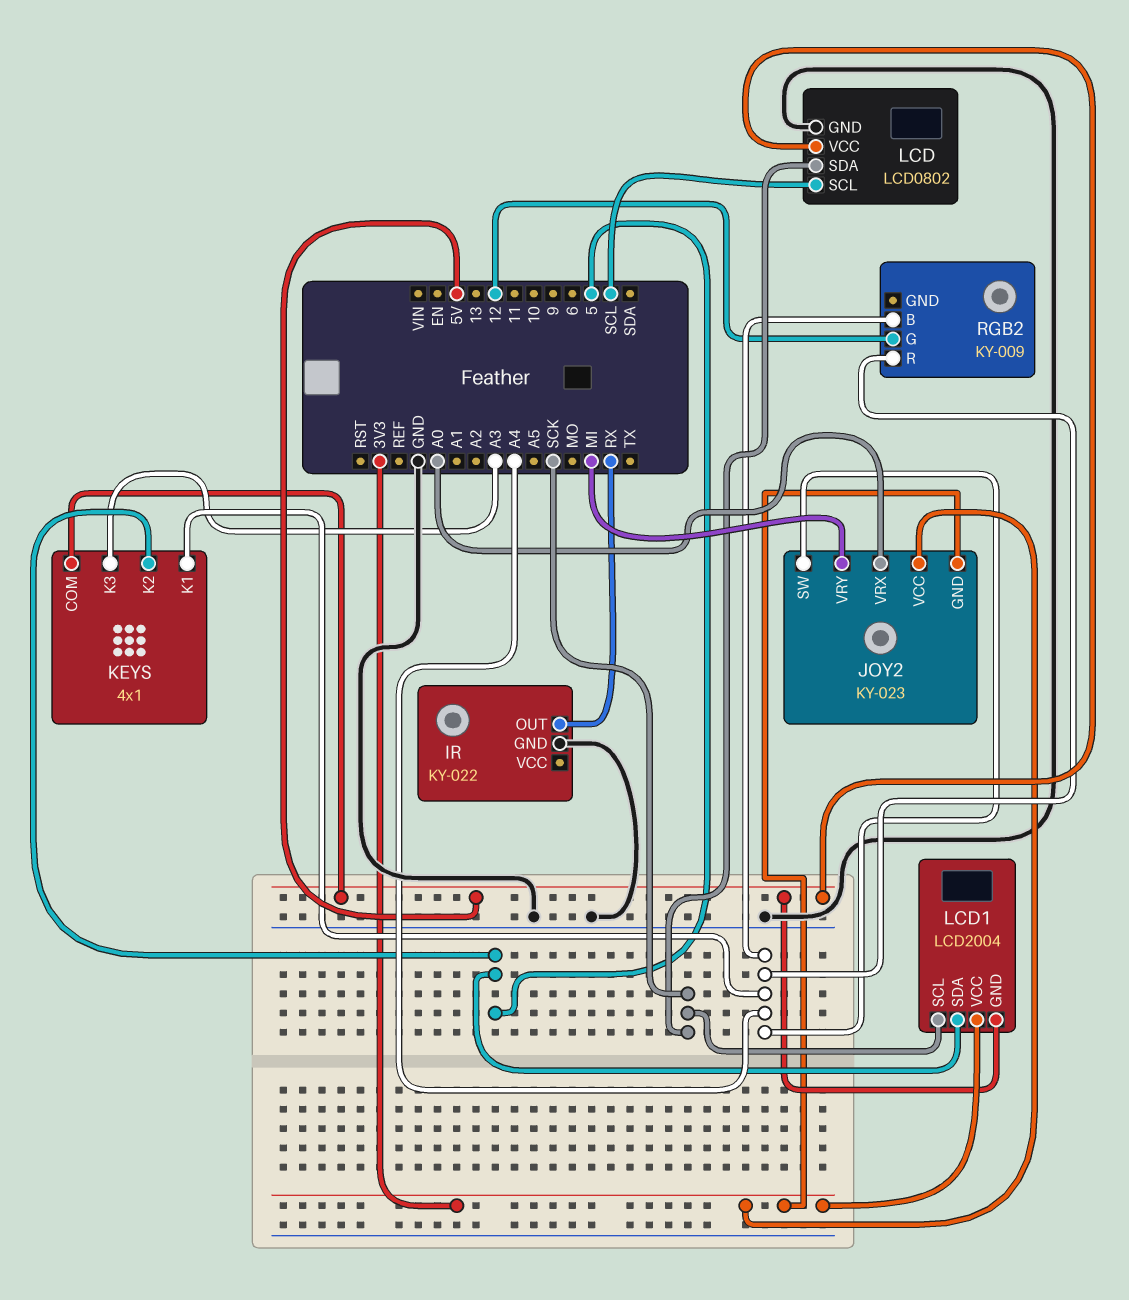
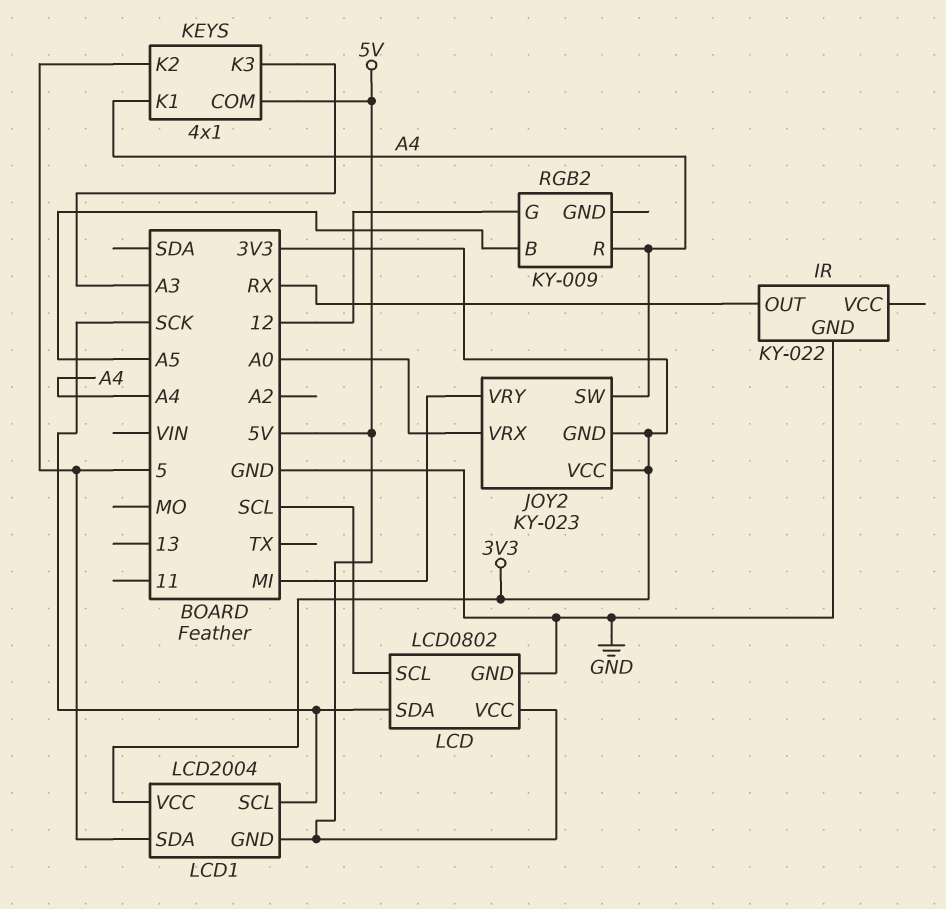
RGB2 pin B: A4 -> A5

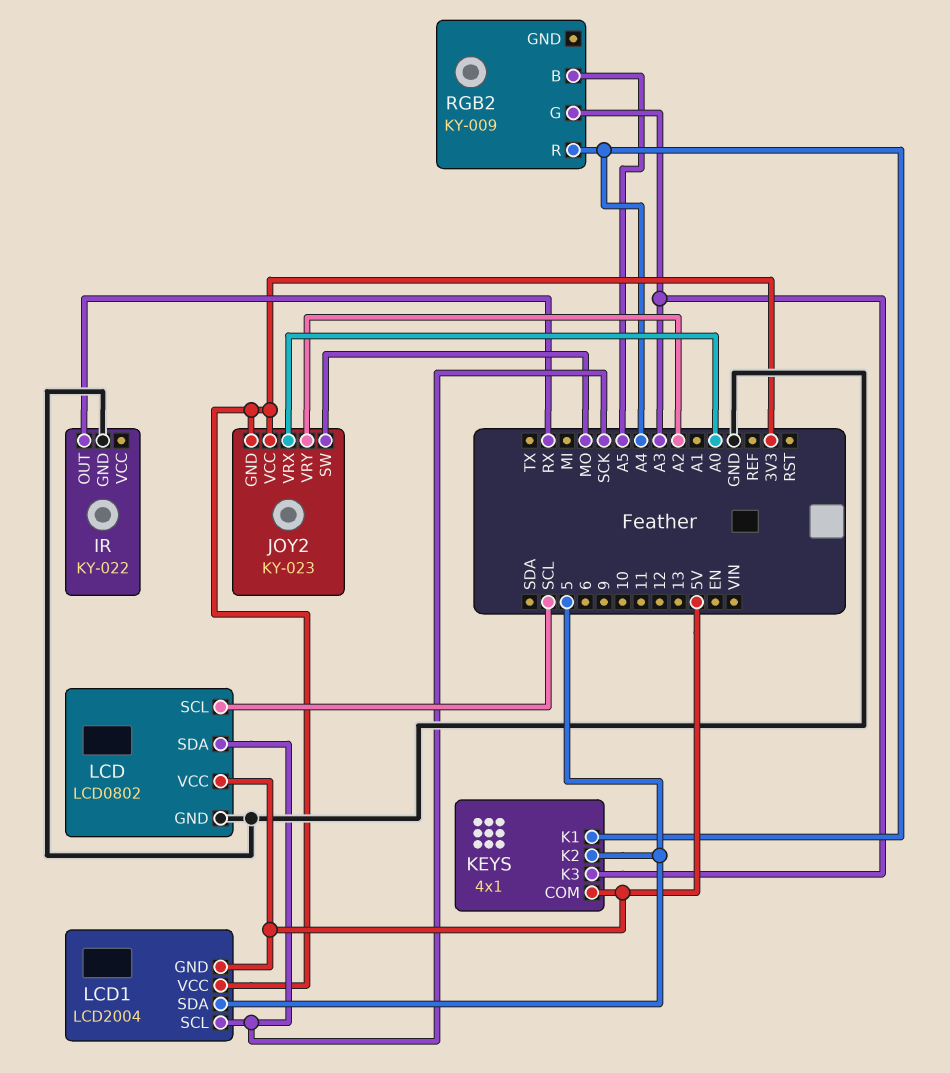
JOY2 pin SW: A4 -> MO
JOY2 pin VRY: MI -> A2
RGB2 pin G: 12 -> A3

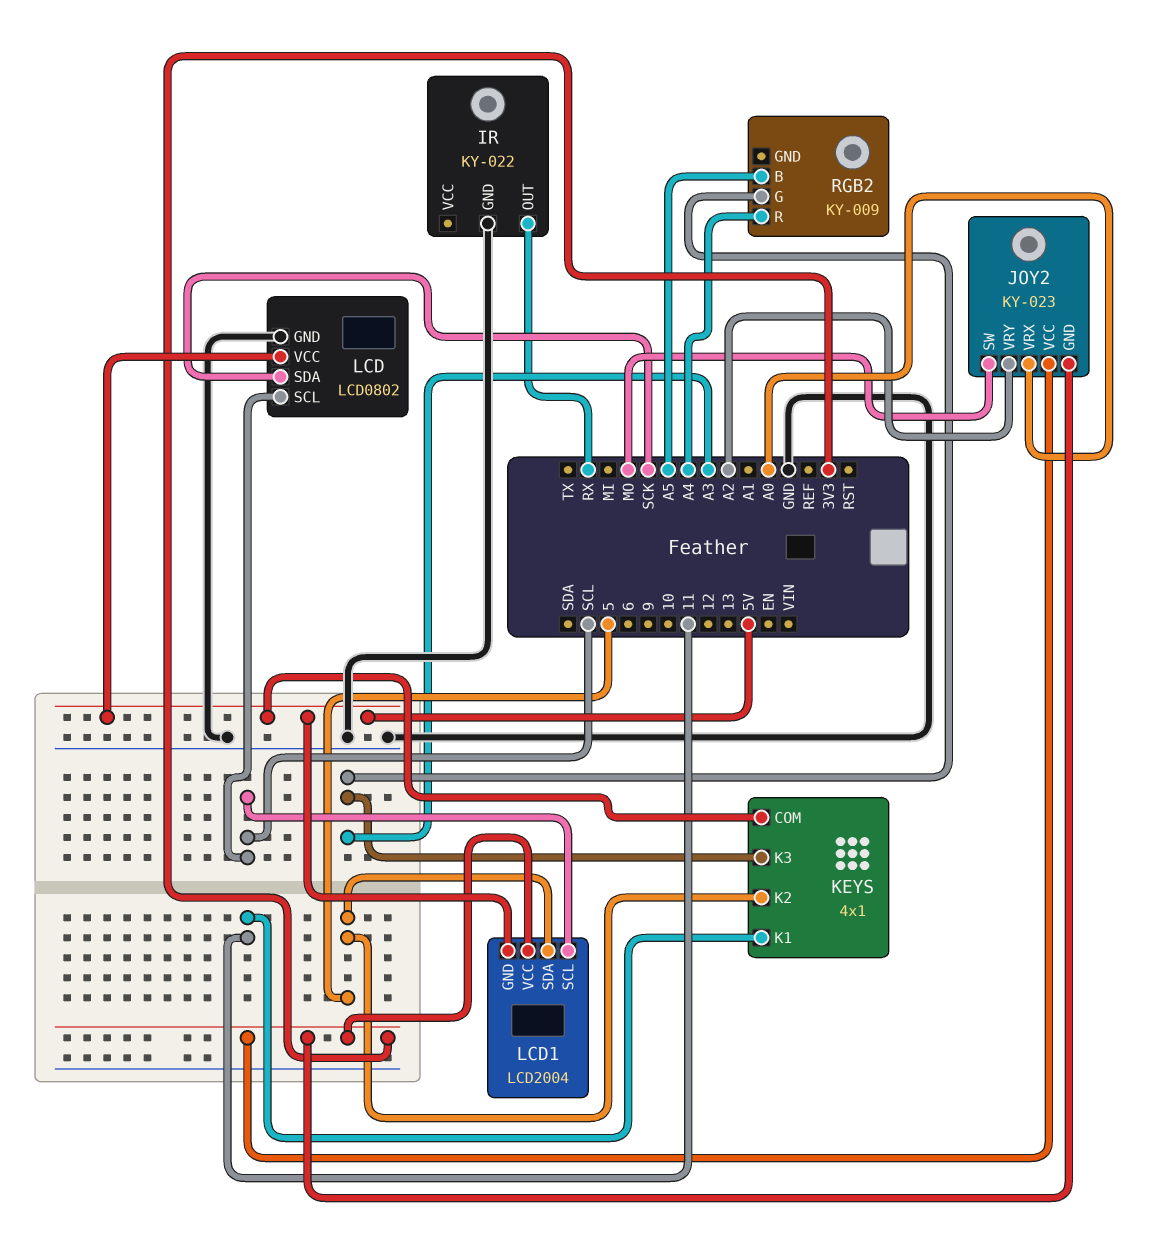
KEYS pin K1: A4 -> 11
LCD1 pin SCL: SCK -> SCL

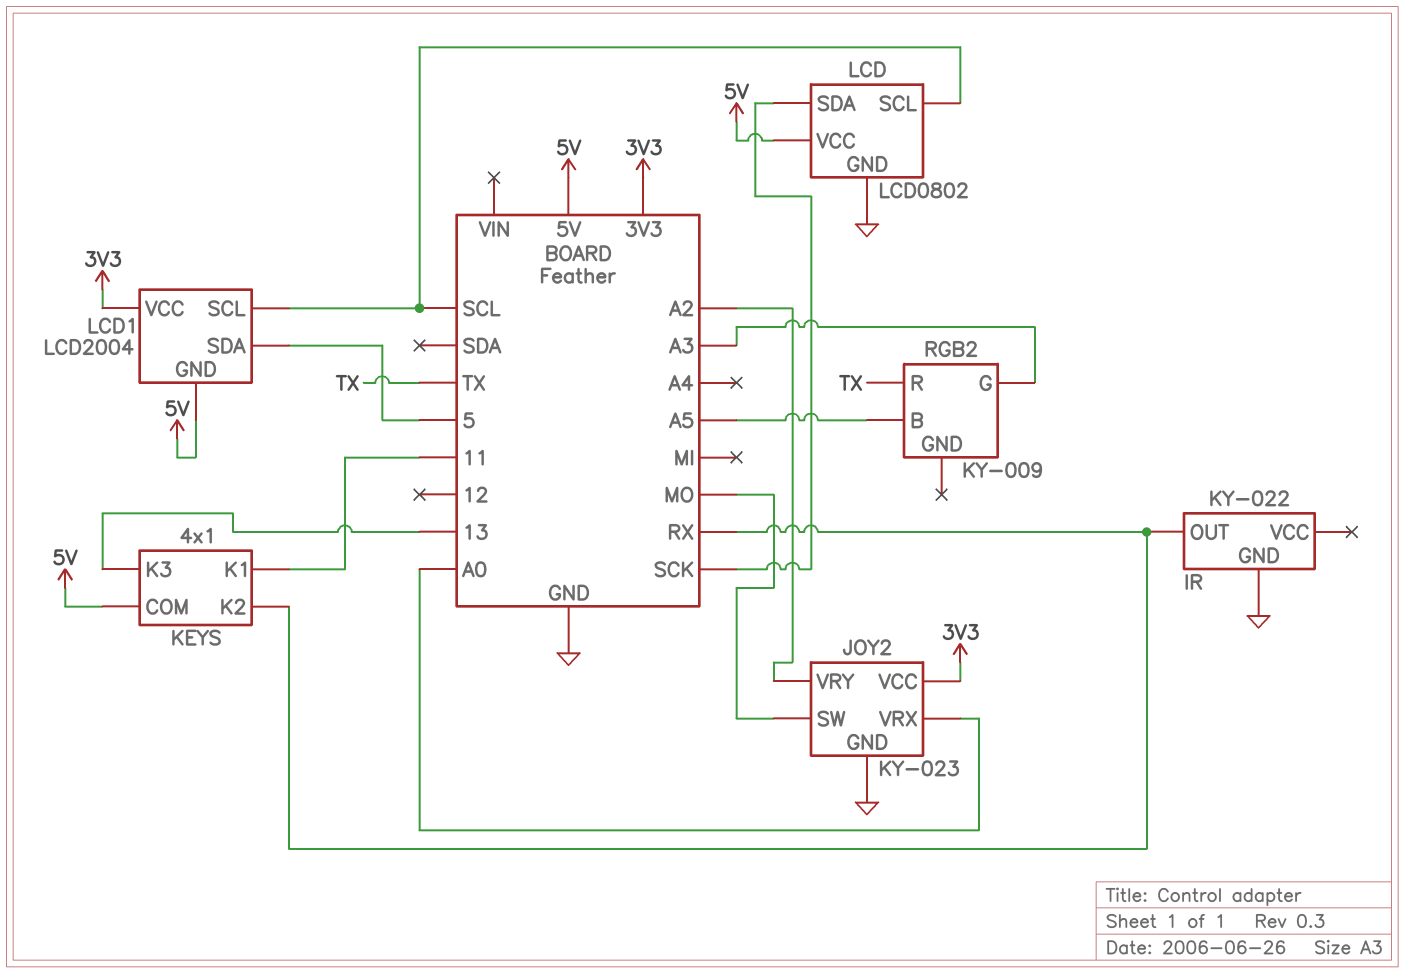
JOY2 pin GND: 3V3 -> GND
KEYS pin K2: 5 -> RX
KEYS pin K3: A3 -> 13
RGB2 pin R: A4 -> TX

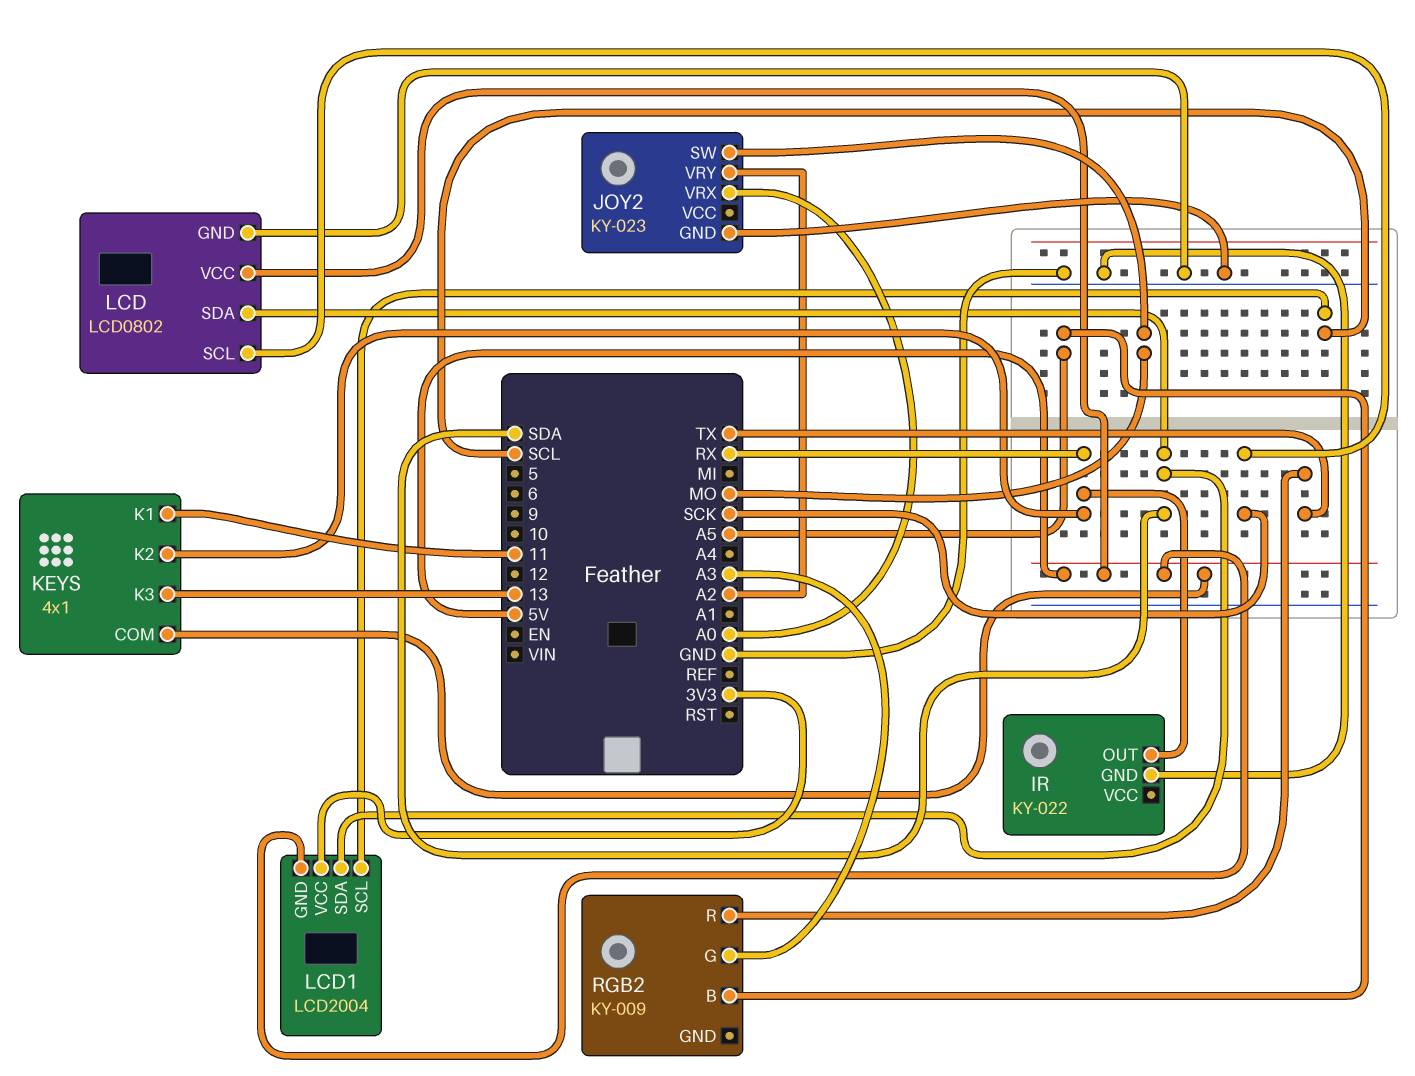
JOY2 pin VCC: 3V3 -> none
LCD pin SCL: SCL -> SCK
LCD pin SDA: SCK -> SDA
LCD1 pin SDA: 5 -> SDA

